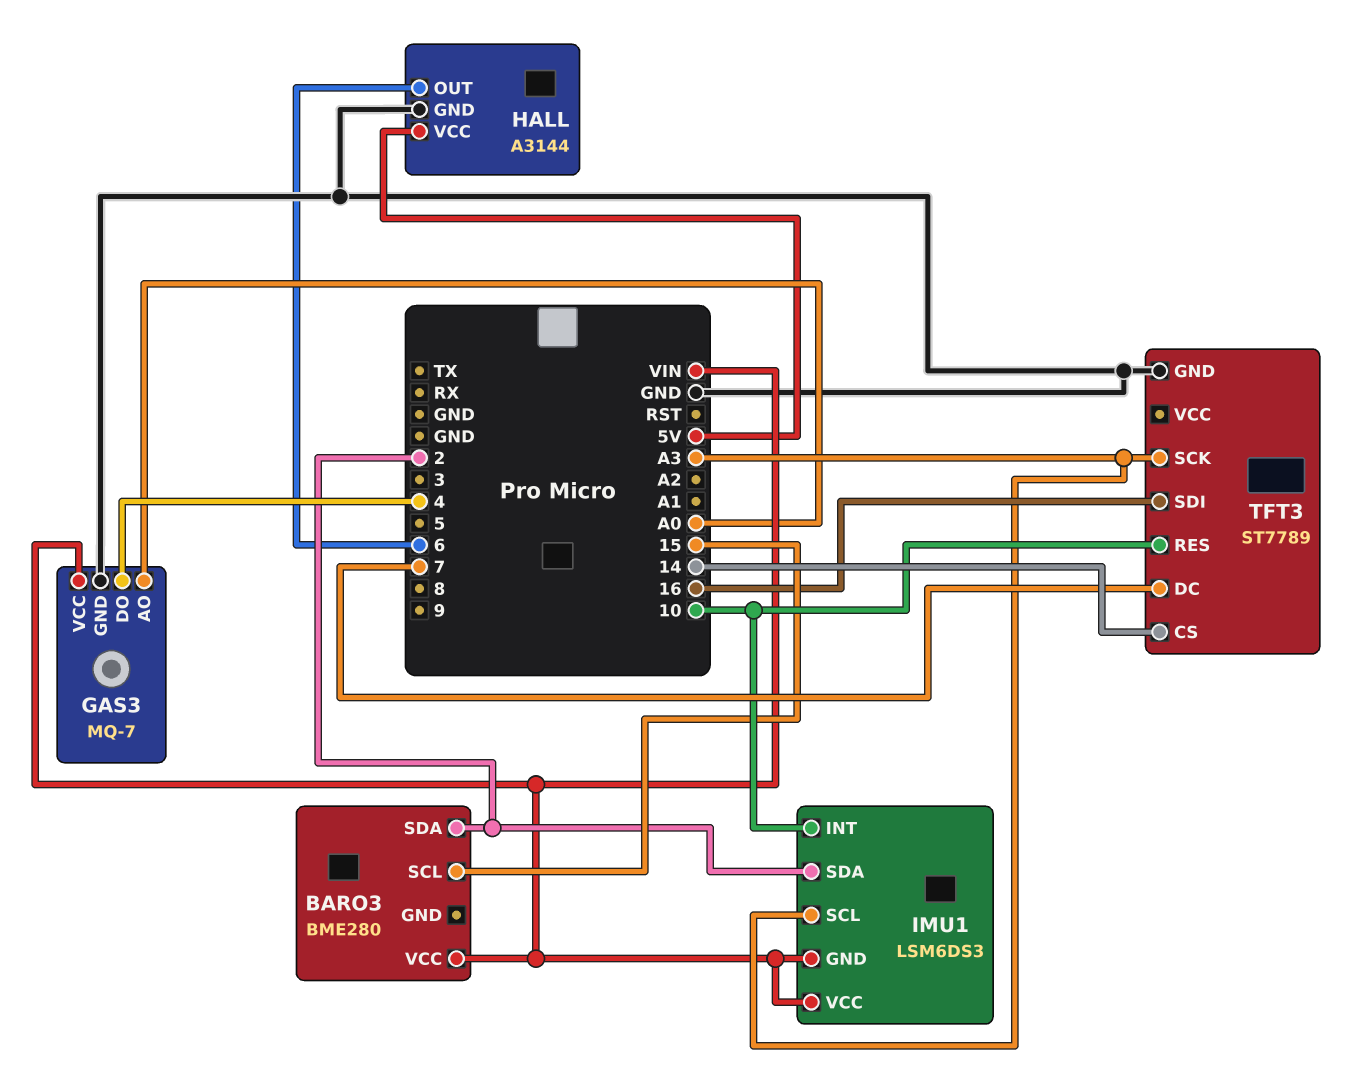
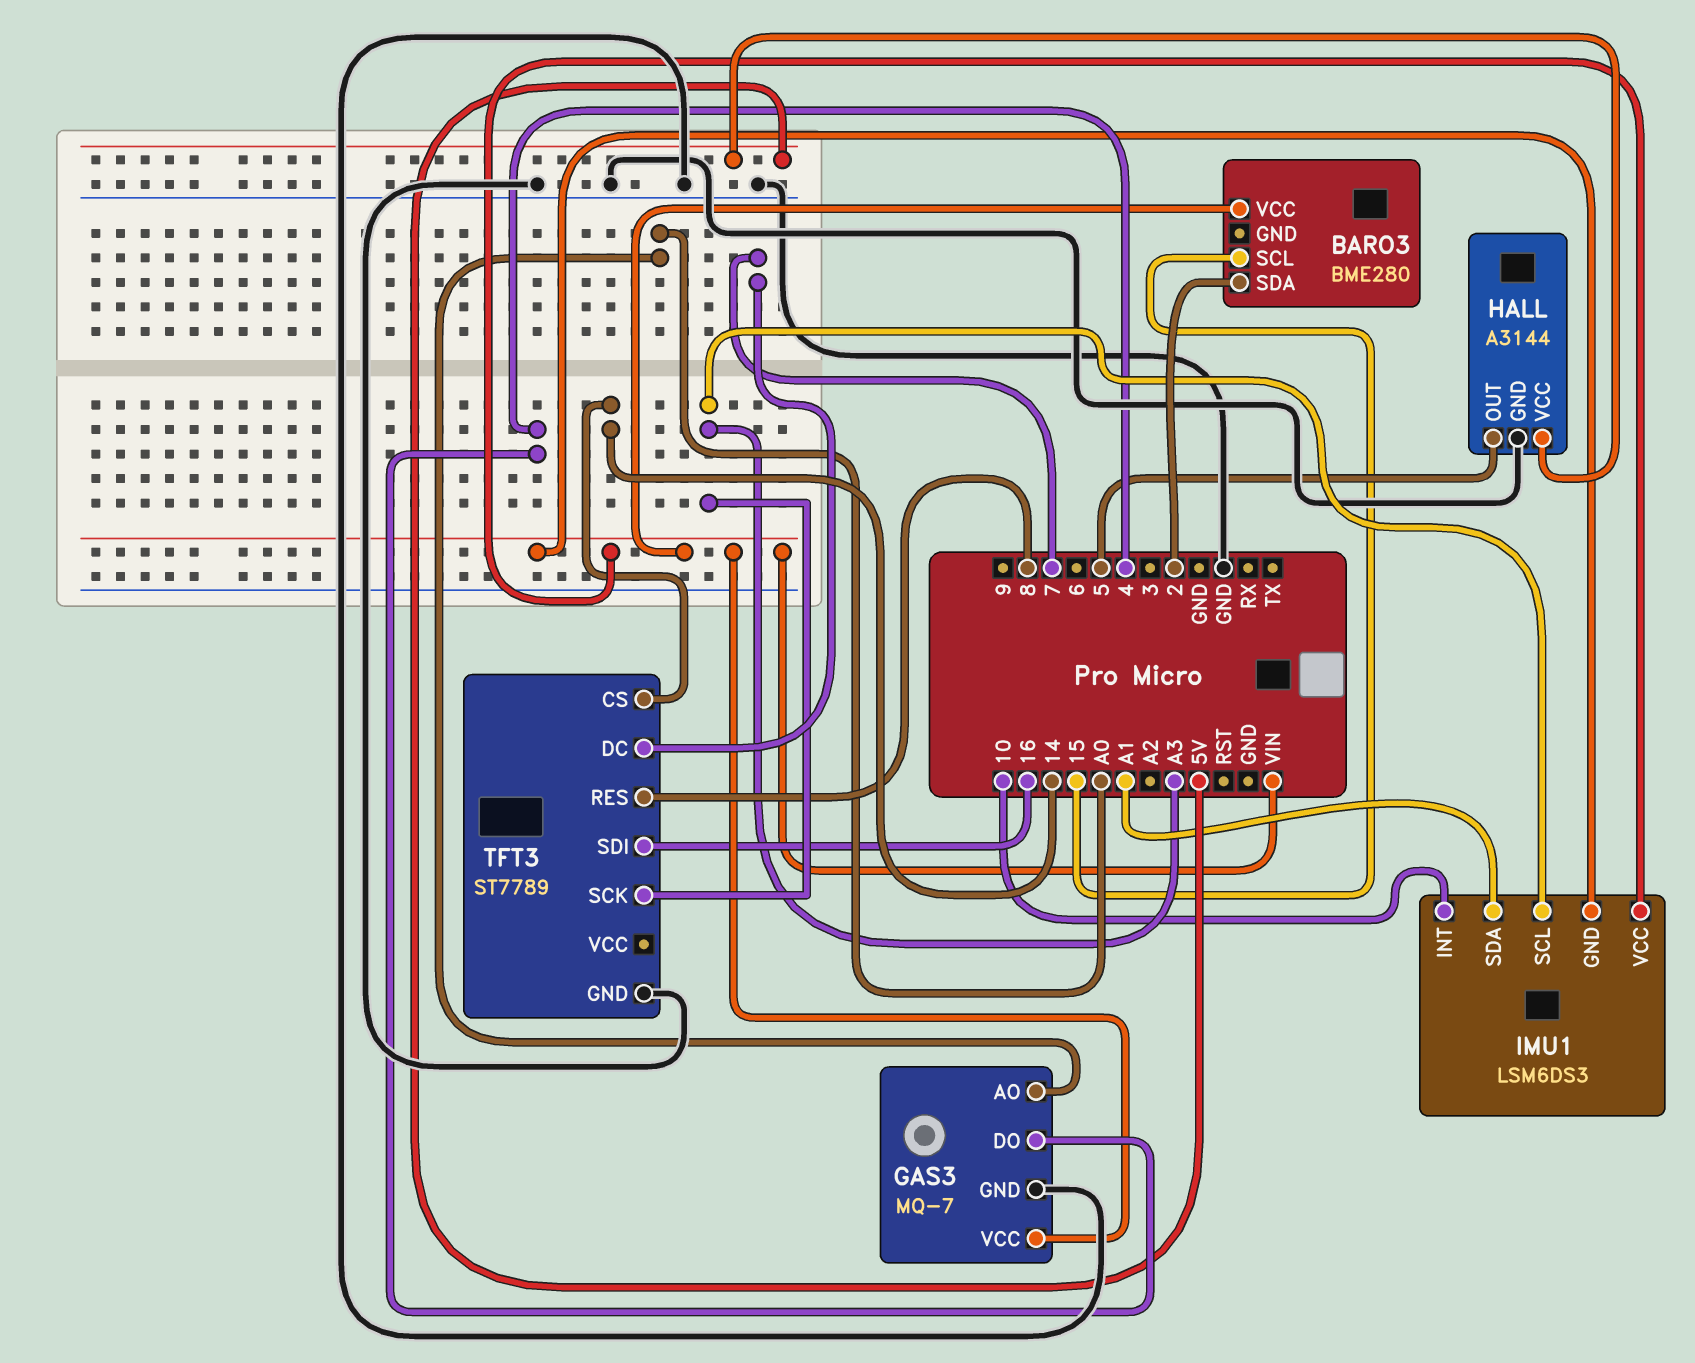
HALL pin OUT: 6 -> 5
IMU1 pin SDA: 2 -> A1
TFT3 pin RES: 10 -> 8

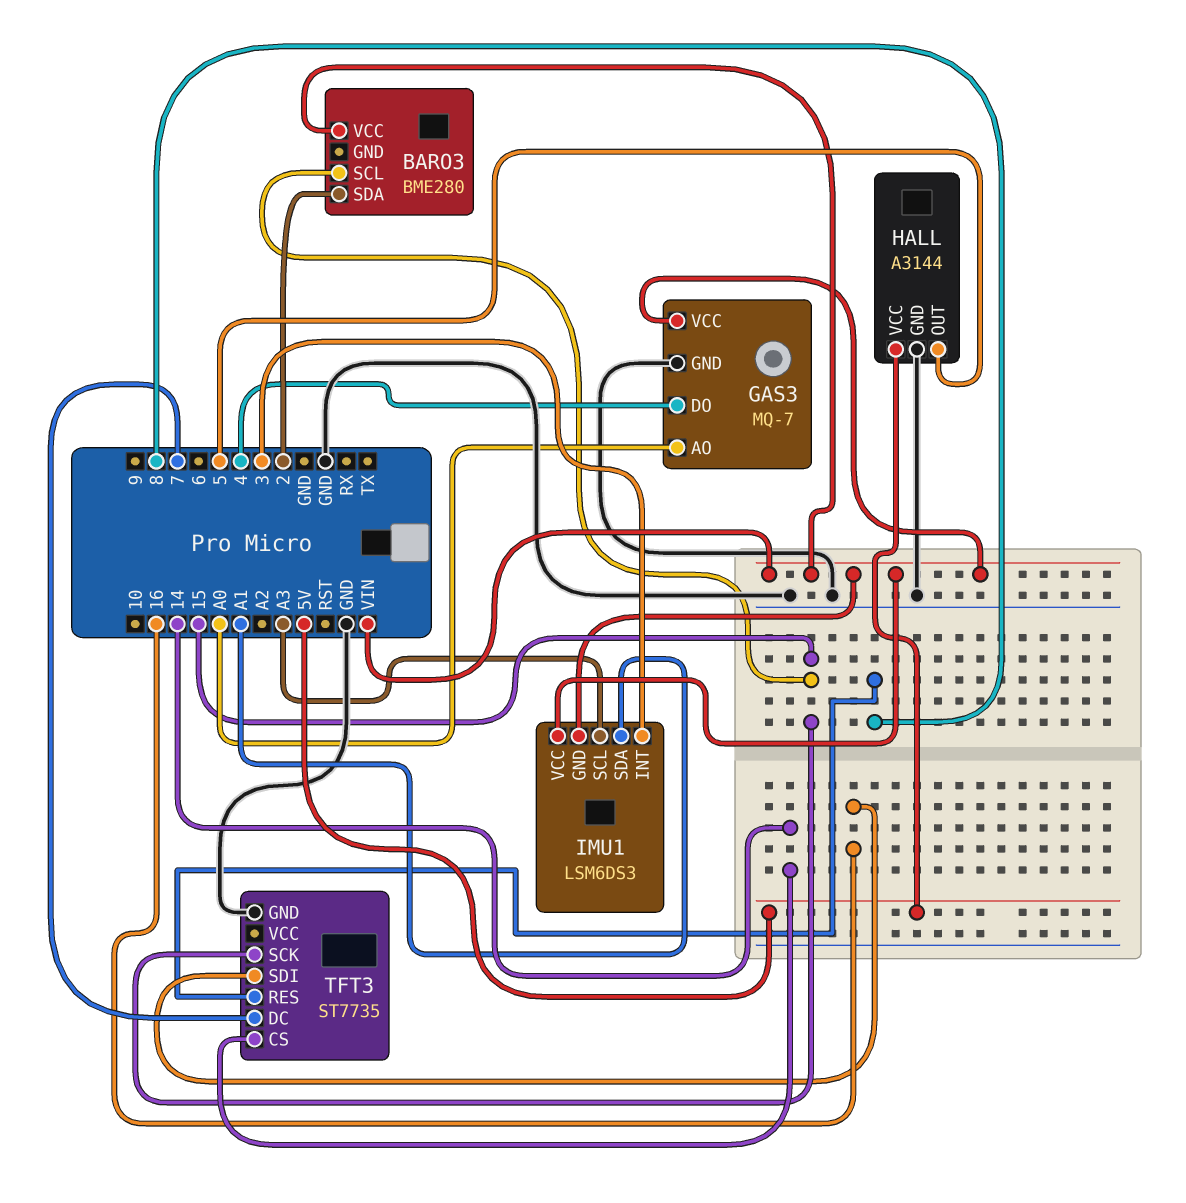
IMU1 pin INT: 10 -> 3
TFT3: ST7789 -> ST7735
TFT3 pin SCK: A3 -> 15

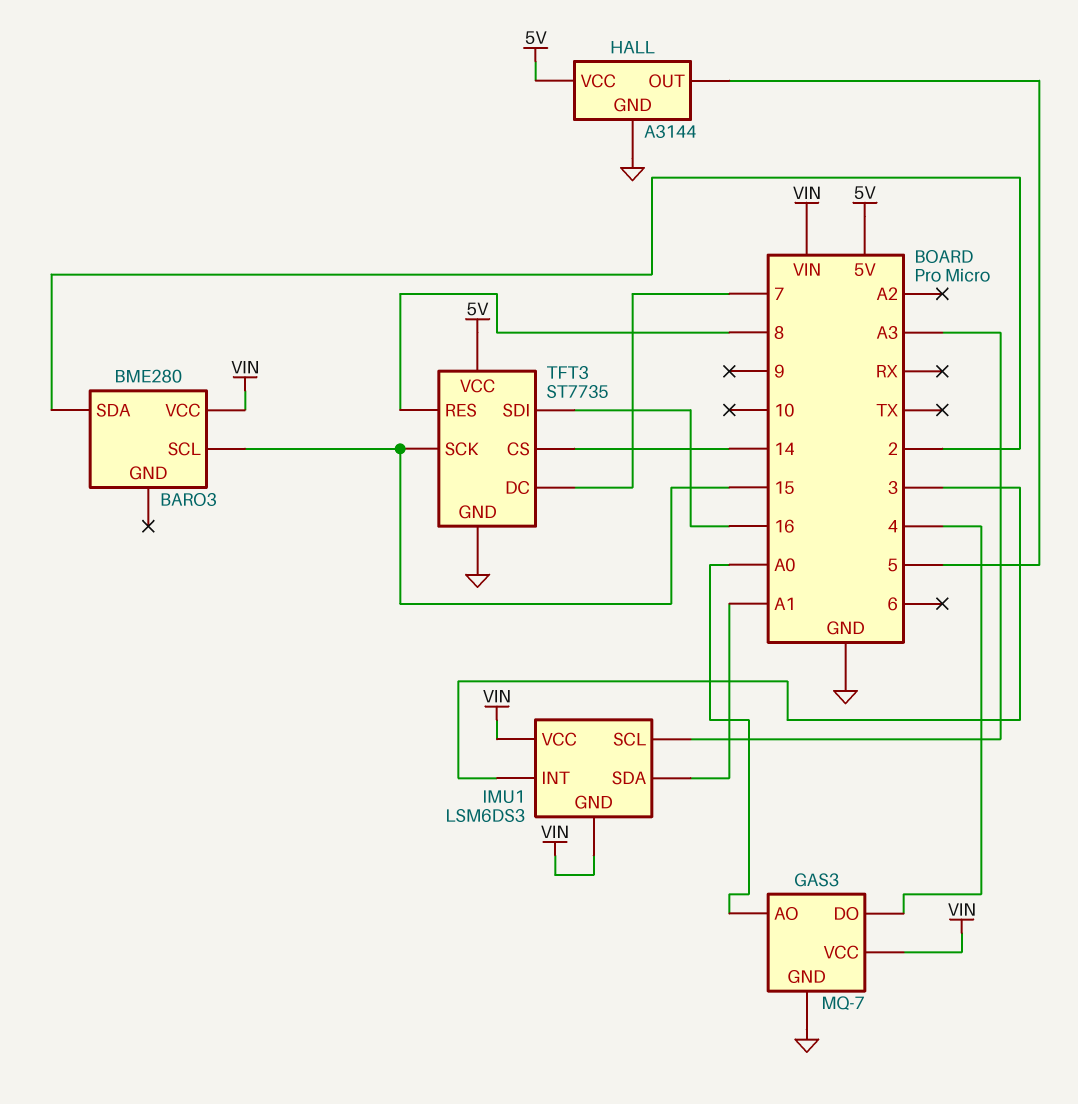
TFT3 pin VCC: none -> 5V

